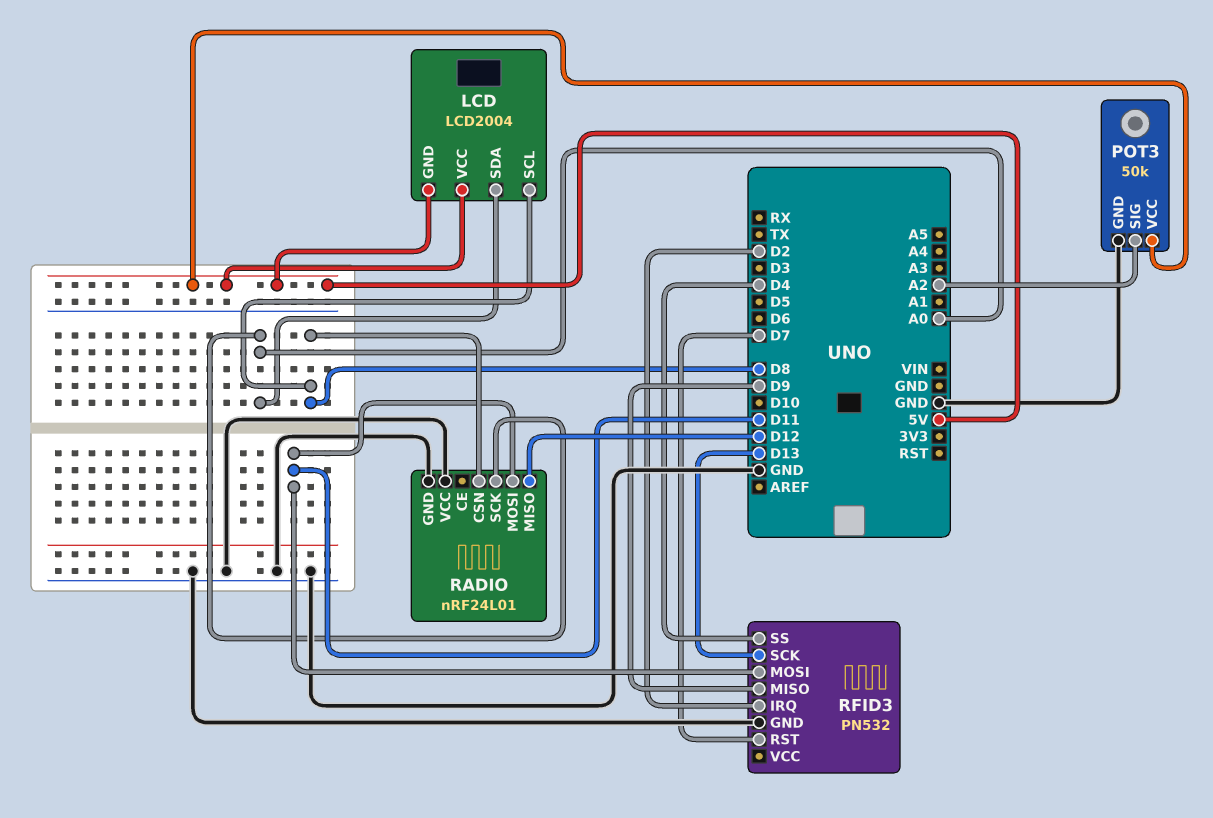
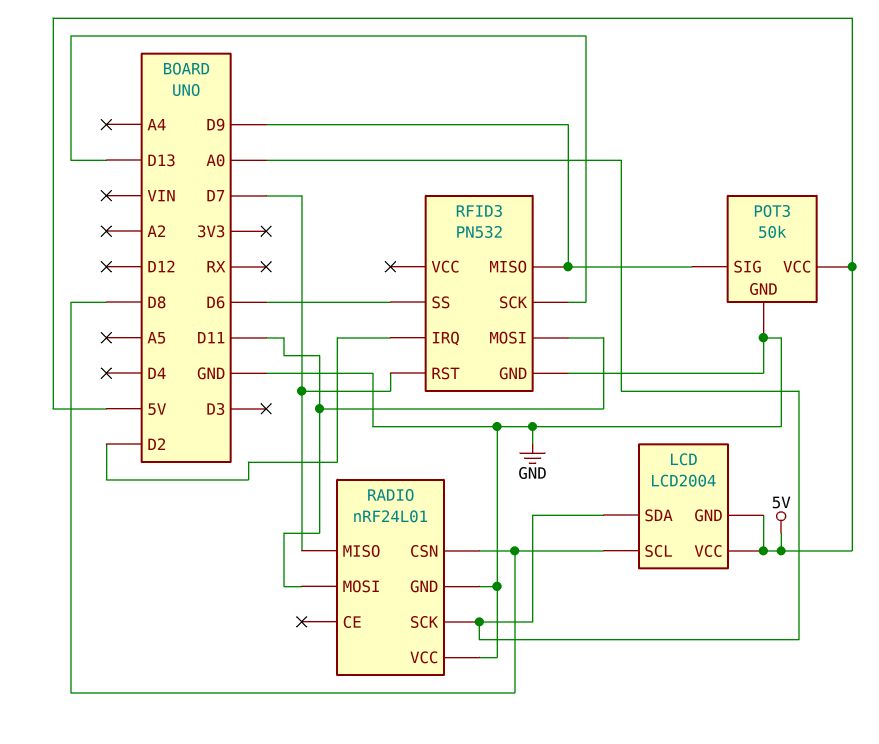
POT3 pin SIG: A2 -> D9
RADIO pin MISO: D12 -> D7
RFID3 pin SS: D4 -> D6

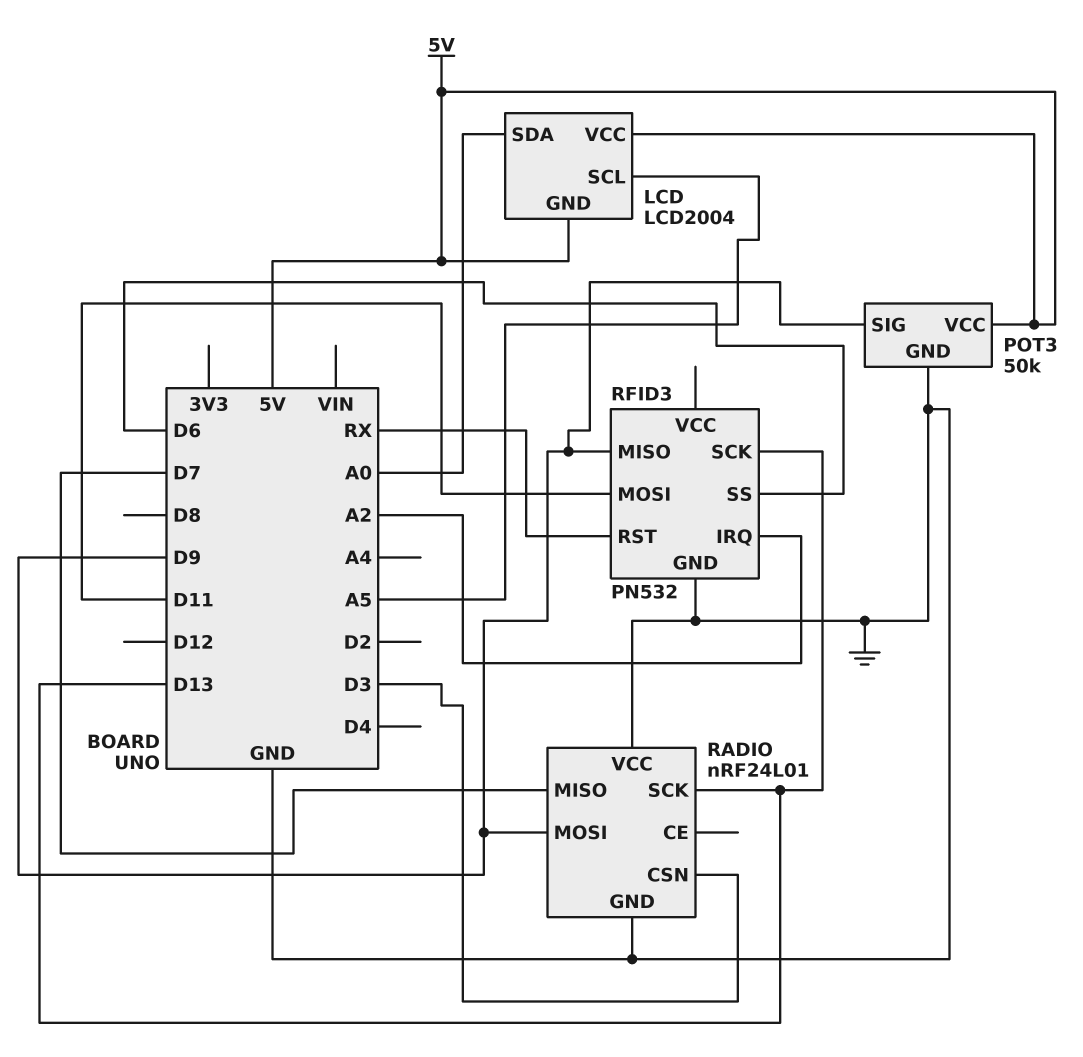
LCD pin SCL: D8 -> A5
RADIO pin CSN: D8 -> D3
RADIO pin MOSI: D11 -> D9
RADIO pin SCK: A0 -> D13
RFID3 pin IRQ: D2 -> A2
RFID3 pin RST: D7 -> RX

